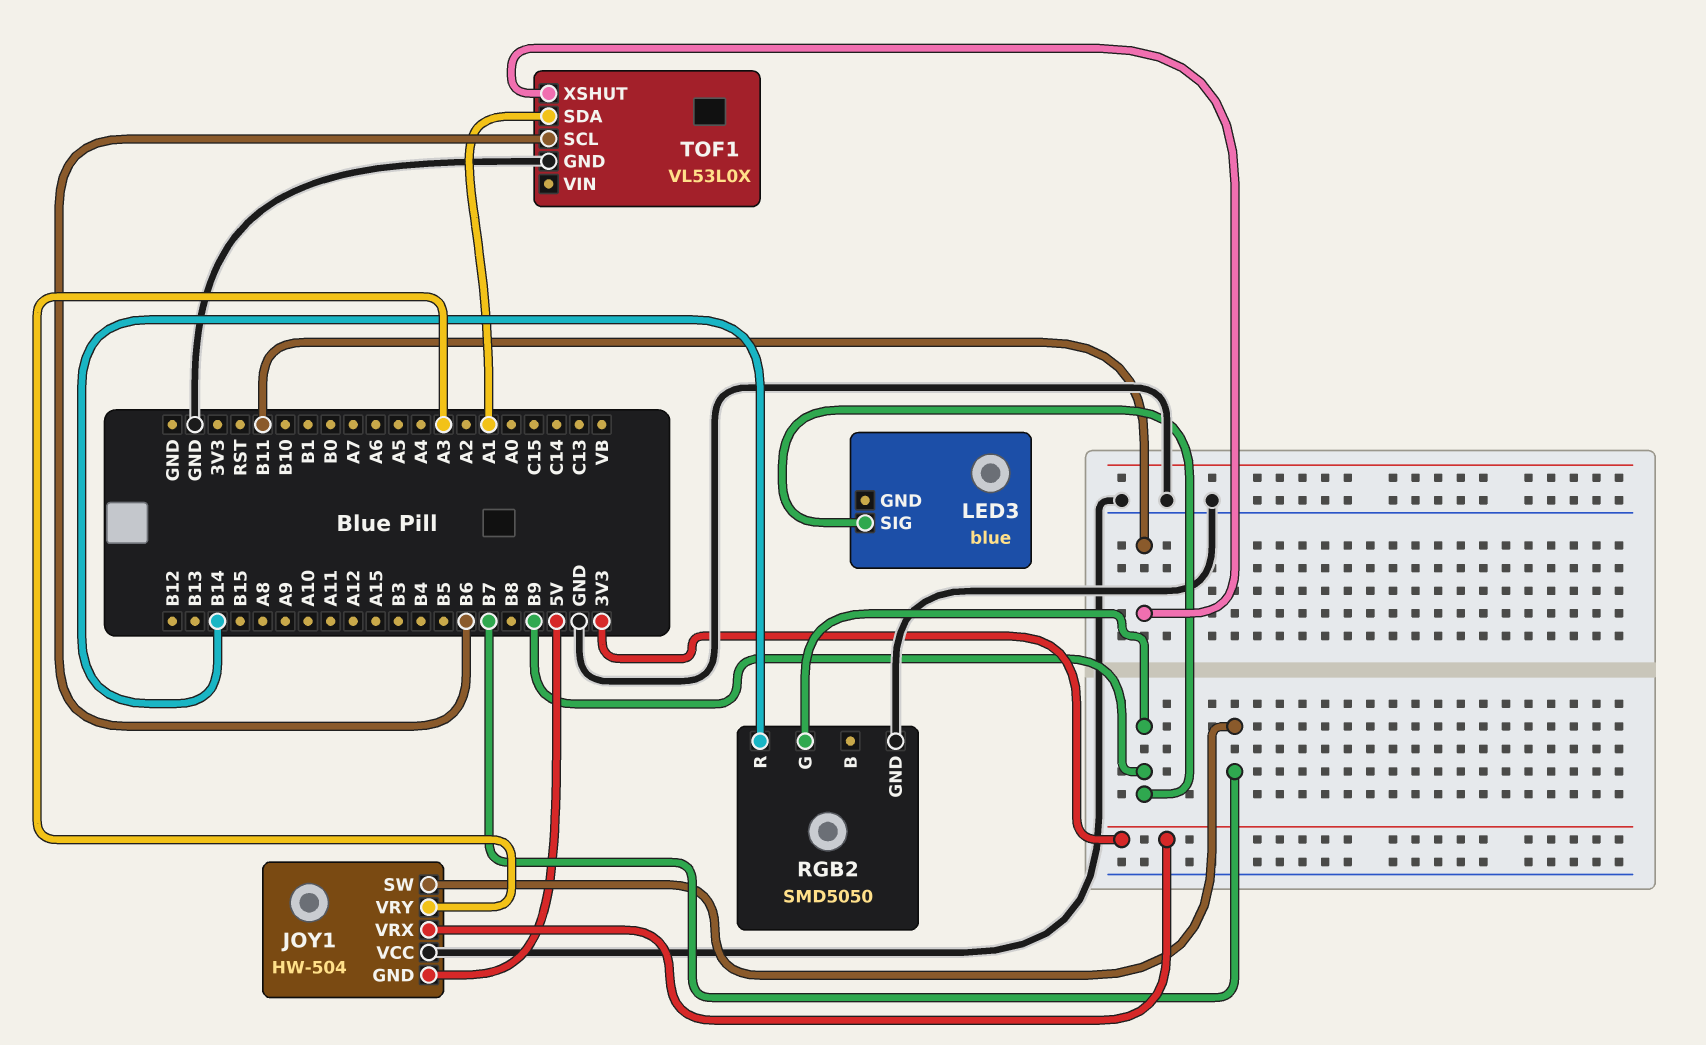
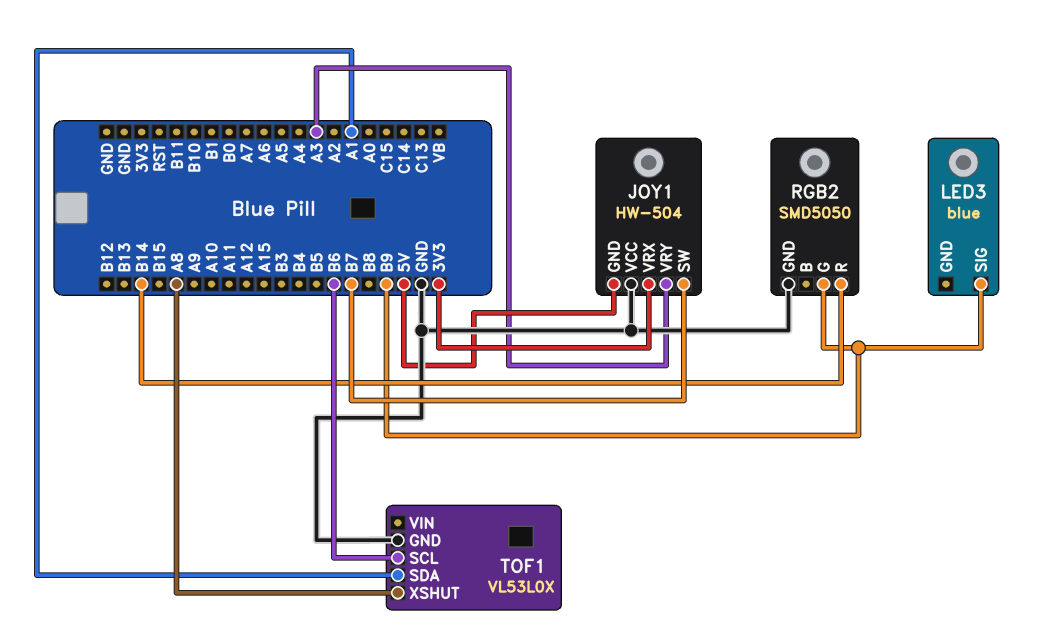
TOF1 pin XSHUT: B11 -> A8

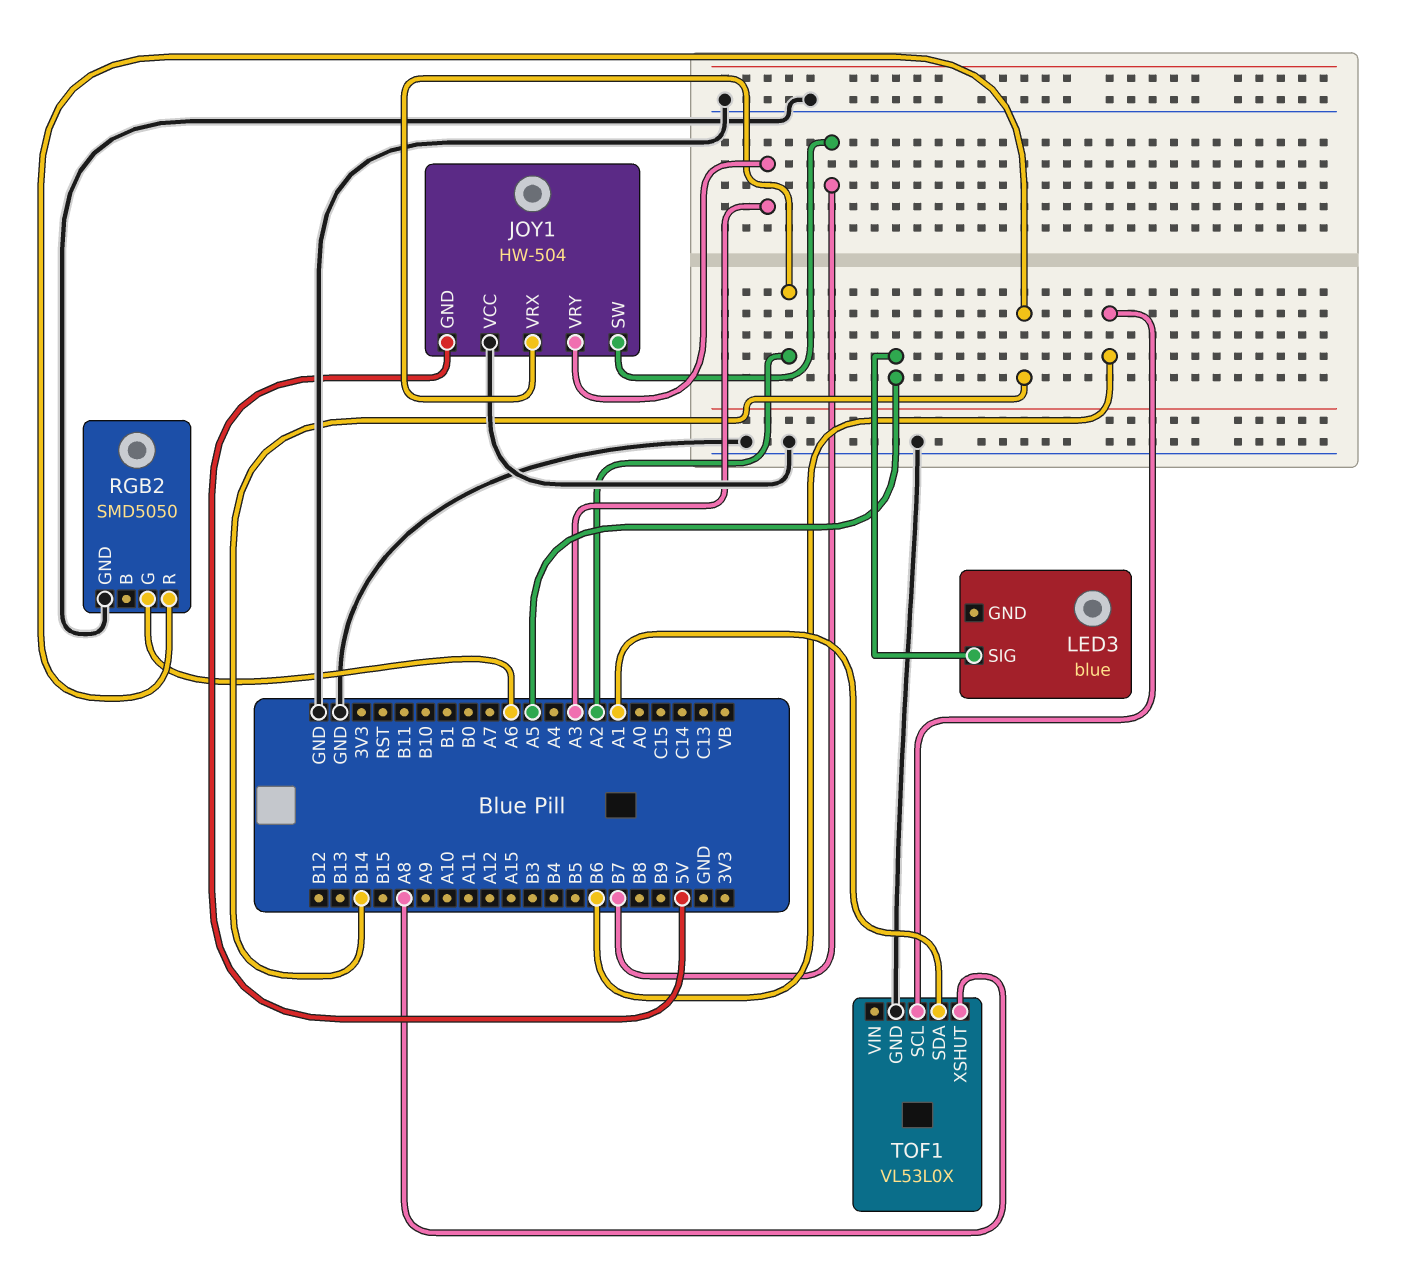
JOY1 pin VRX: 3V3 -> A2
LED3 pin SIG: B9 -> A5
RGB2 pin G: B9 -> A6

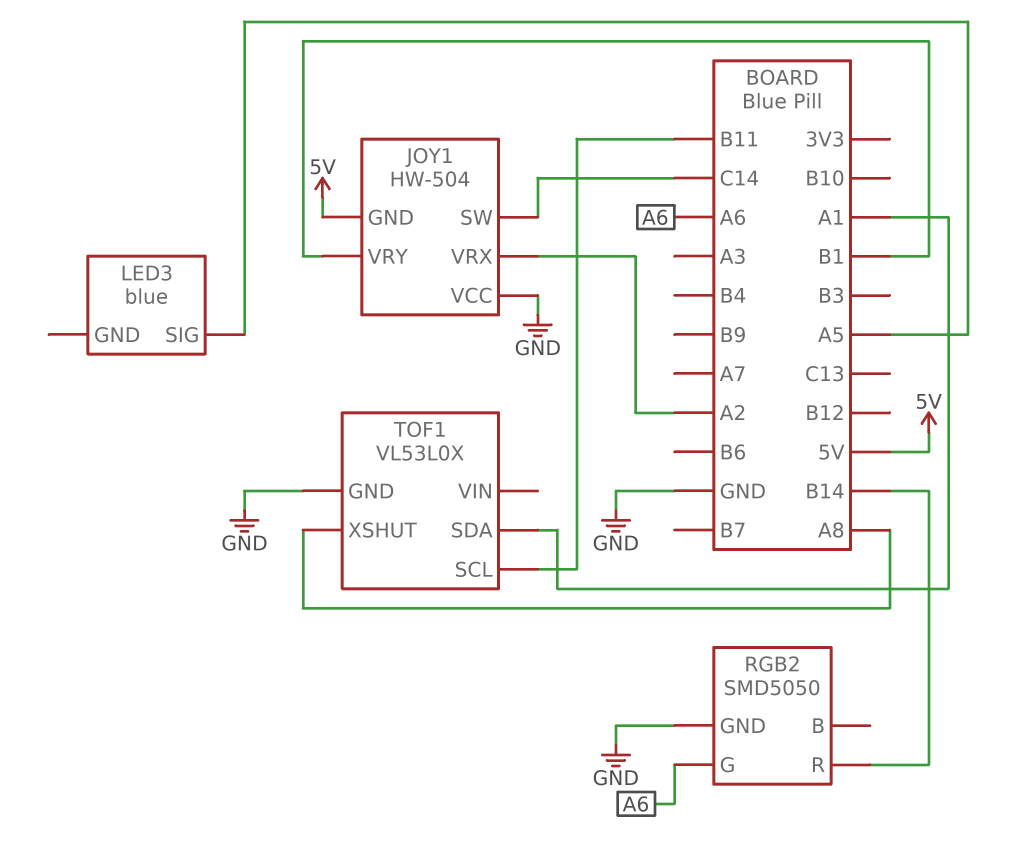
JOY1 pin SW: B7 -> C14
JOY1 pin VRY: A3 -> B1
TOF1 pin SCL: B6 -> B11

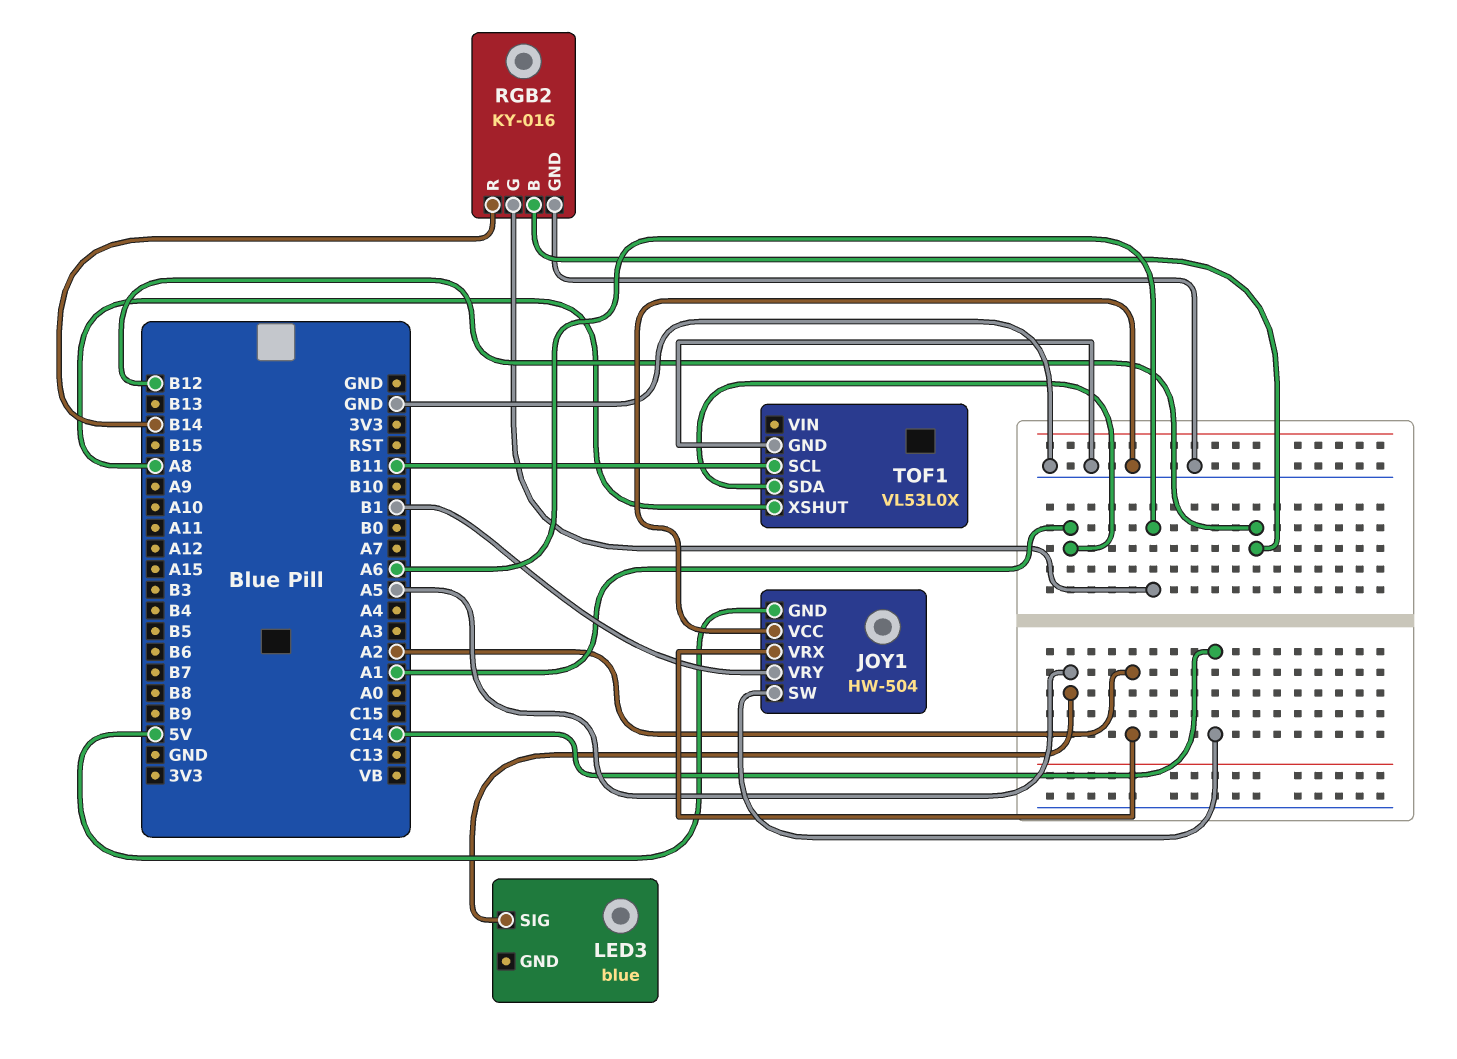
RGB2: SMD5050 -> KY-016
RGB2 pin B: none -> B12

